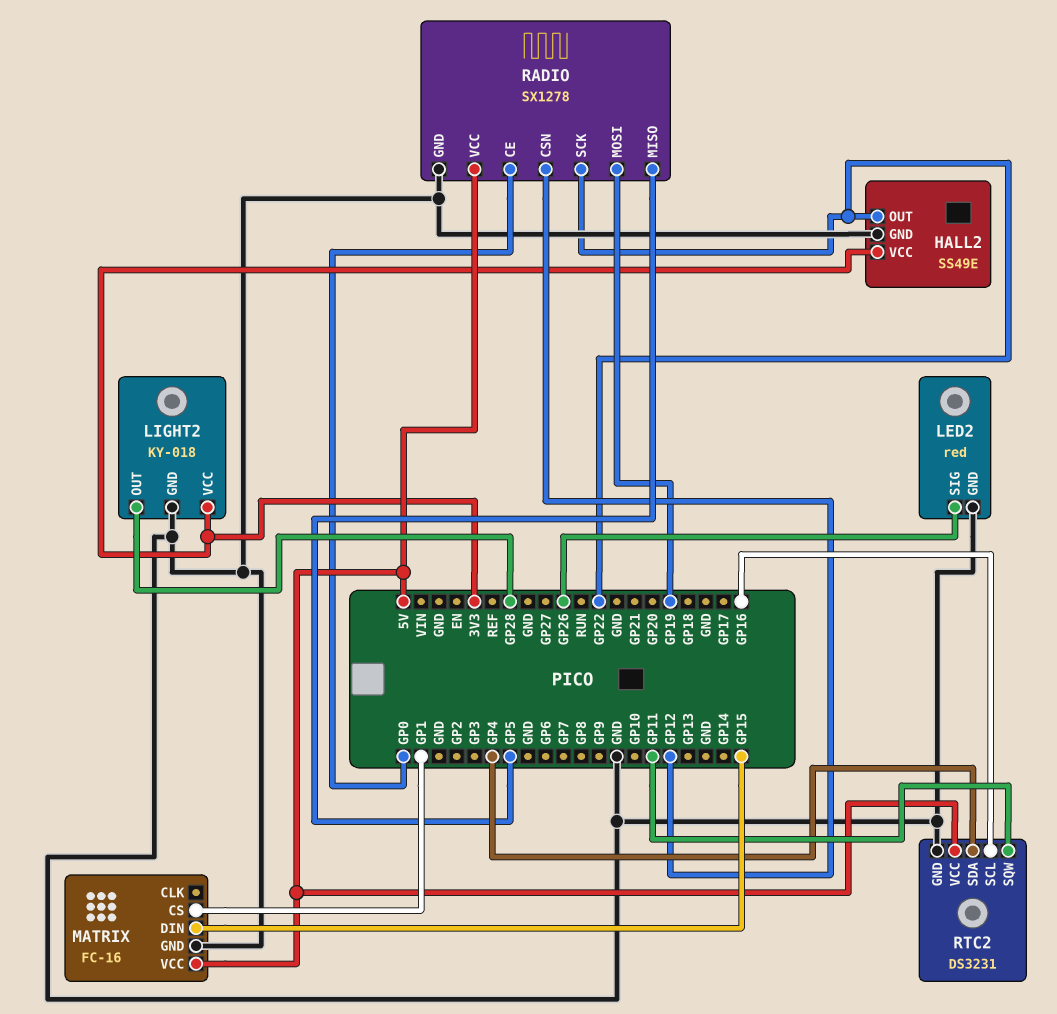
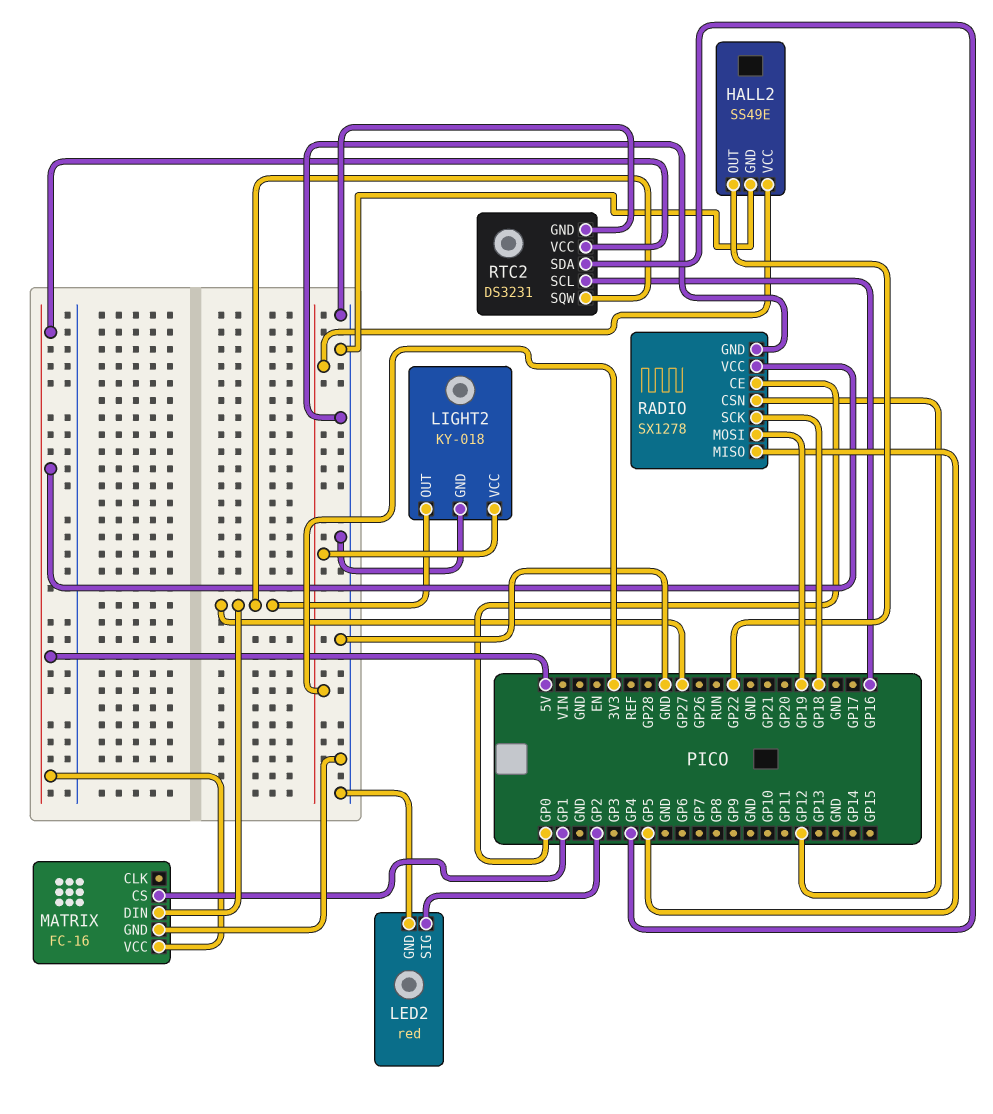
LED2 pin SIG: GP26 -> GP2
LIGHT2 pin OUT: GP28 -> GP27
MATRIX pin DIN: GP15 -> GP27
RADIO pin SCK: GP22 -> GP18
RTC2 pin SQW: GP11 -> GP27

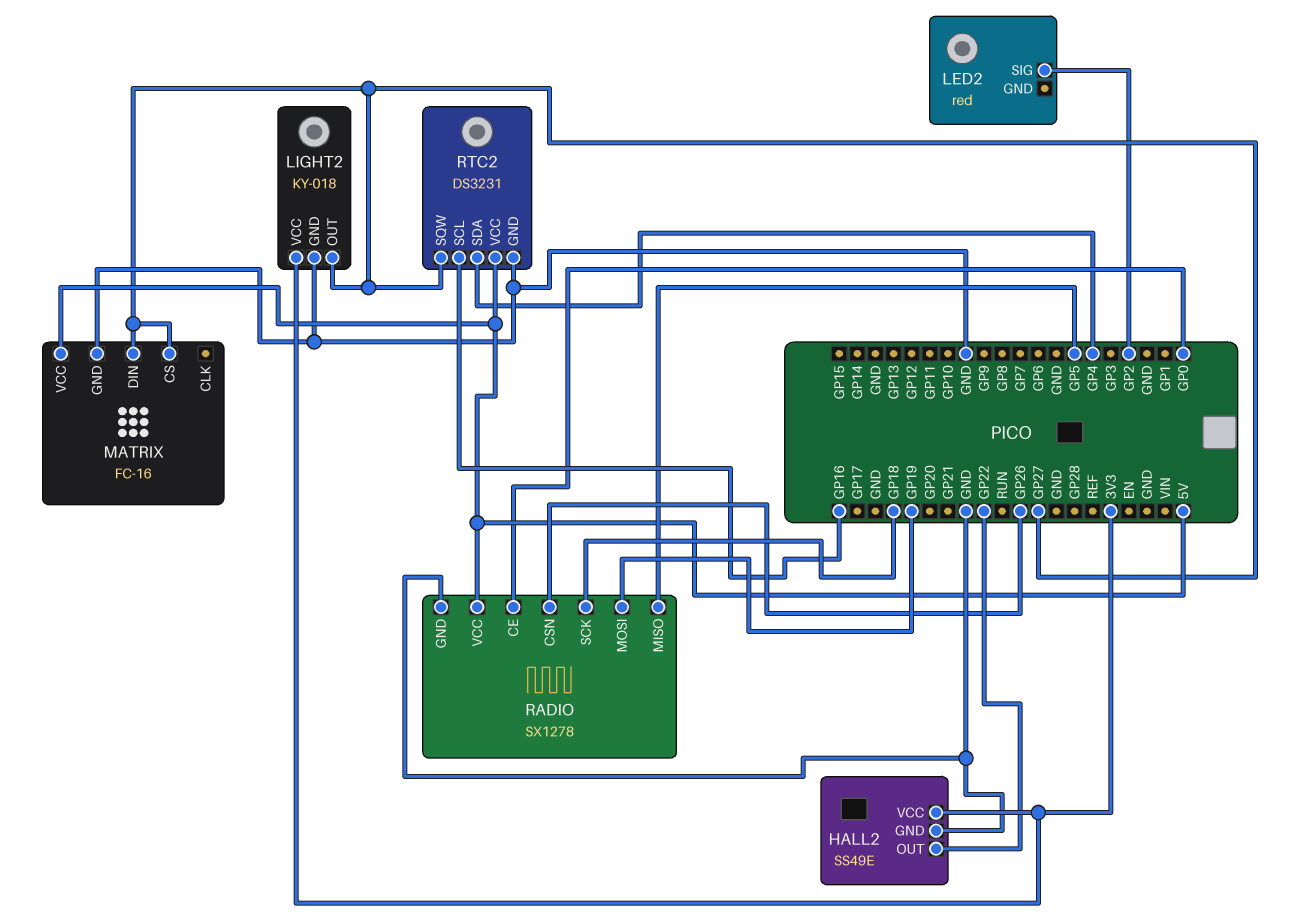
LED2 pin GND: GND -> none
MATRIX pin CS: GP1 -> GP27
RADIO pin CSN: GP12 -> GP26

